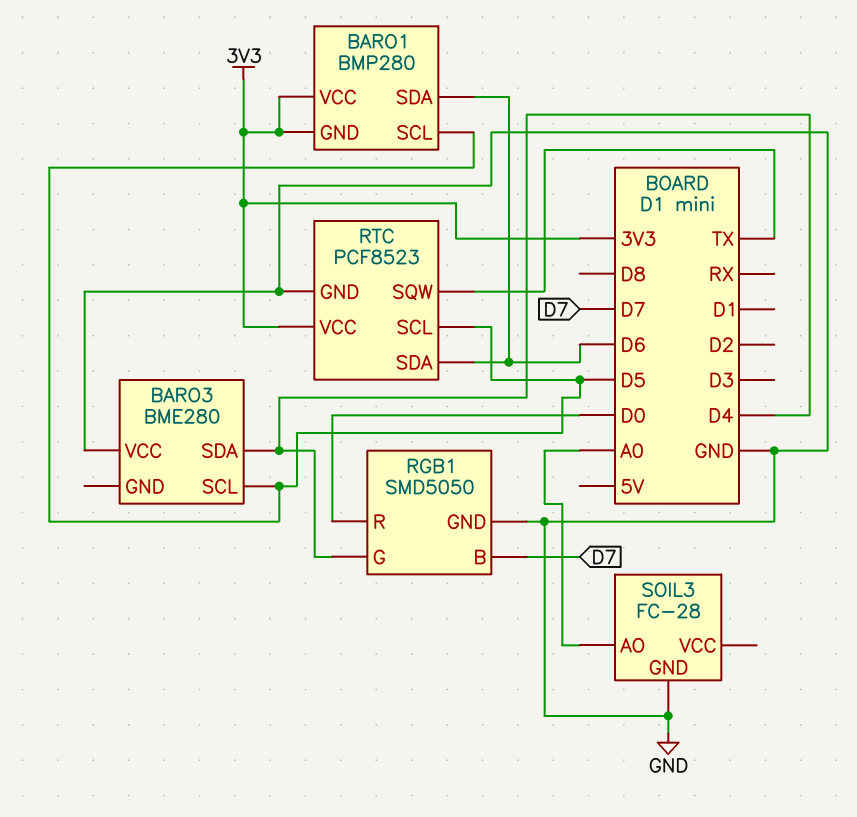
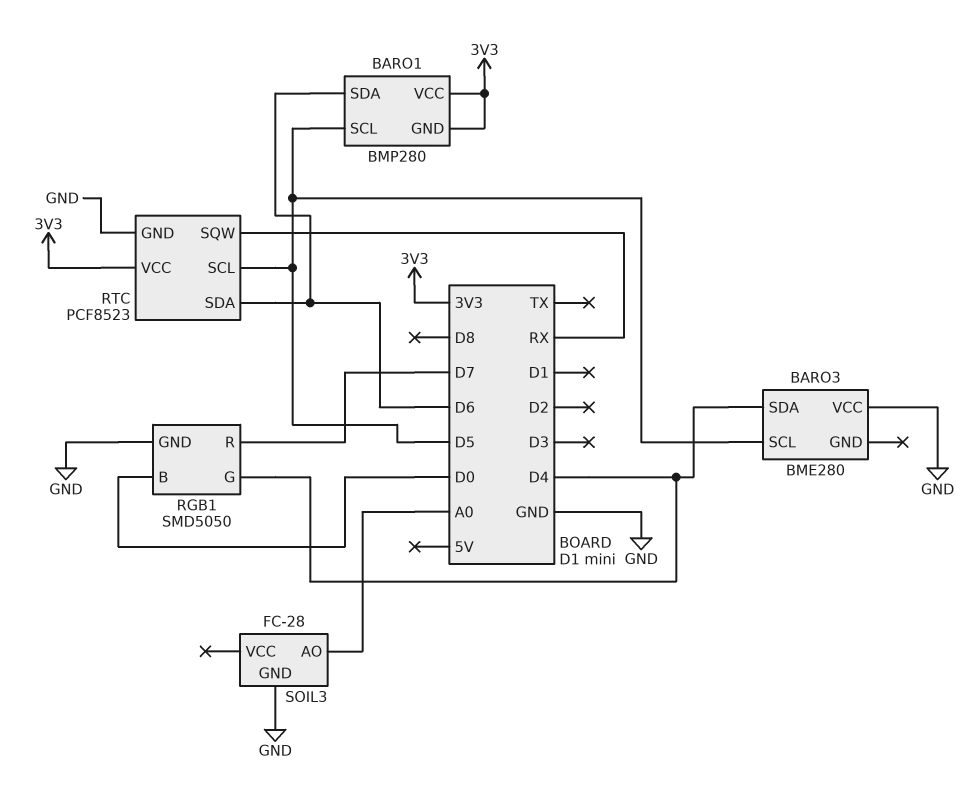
RGB1 pin B: D7 -> D0
RGB1 pin R: D0 -> D7
RTC pin SQW: TX -> RX

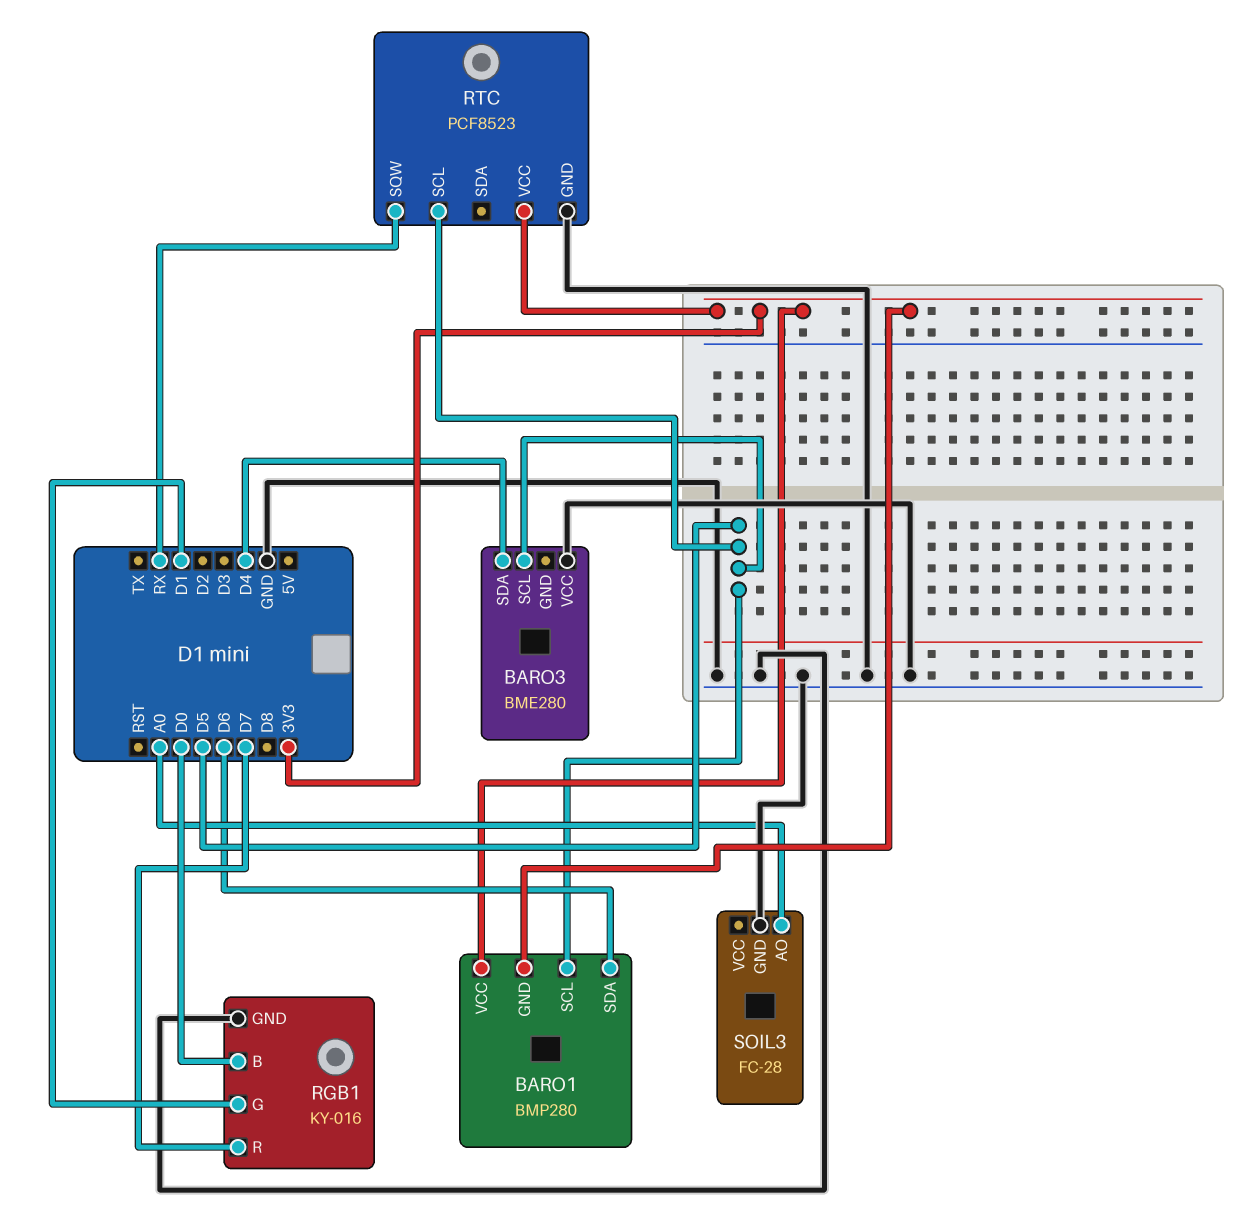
RGB1: SMD5050 -> KY-016
RGB1 pin G: D4 -> D1
RTC pin SDA: D6 -> none

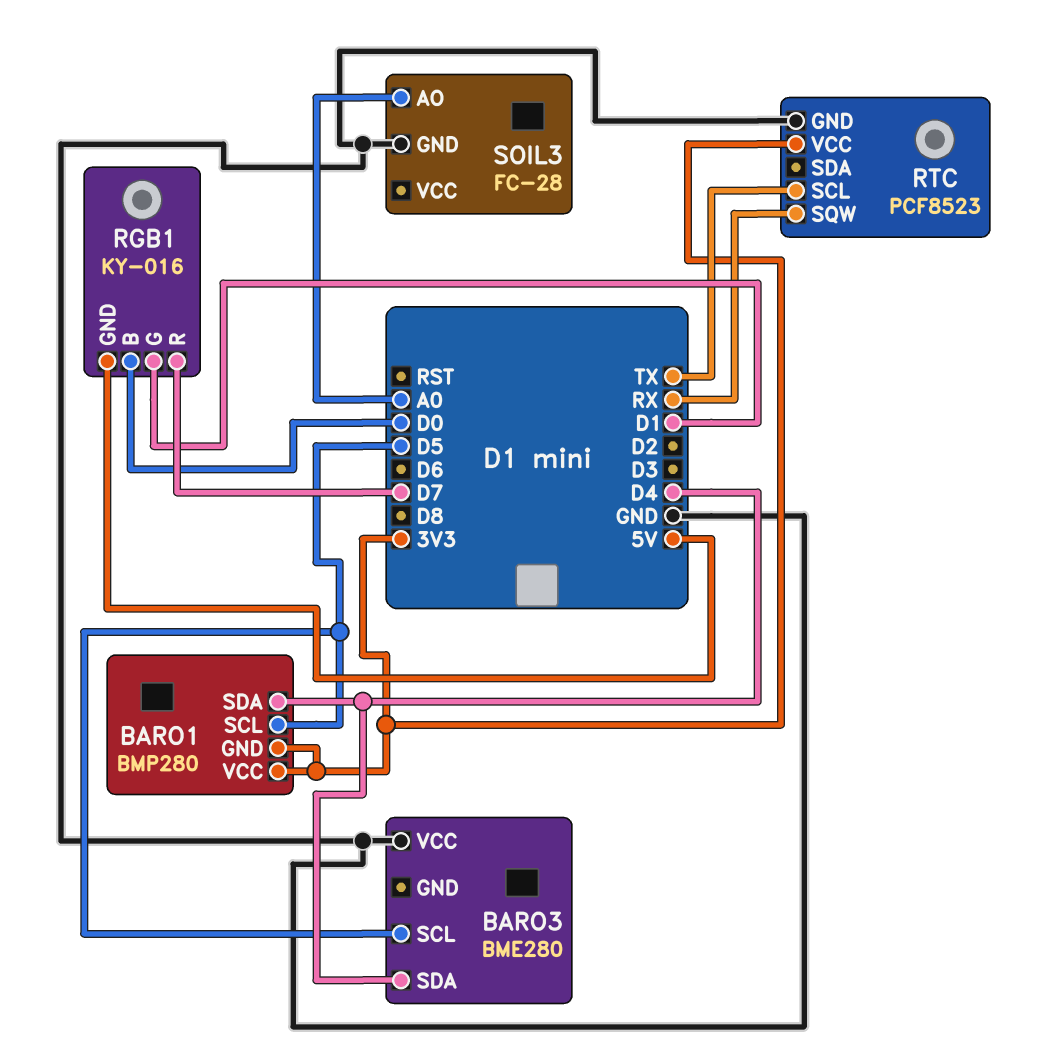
BARO1 pin SDA: D6 -> D4
RGB1 pin GND: GND -> 5V
RTC pin SCL: D5 -> TX

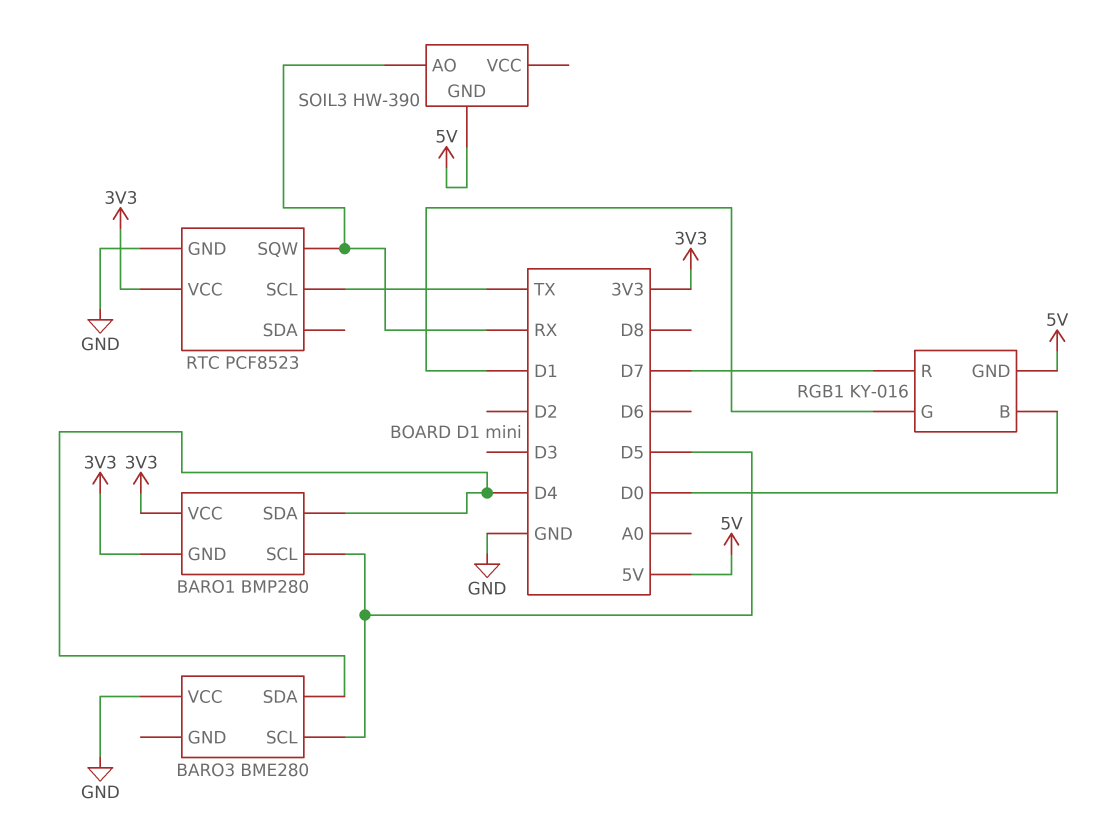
SOIL3: FC-28 -> HW-390
SOIL3 pin AO: A0 -> RX
SOIL3 pin GND: GND -> 5V

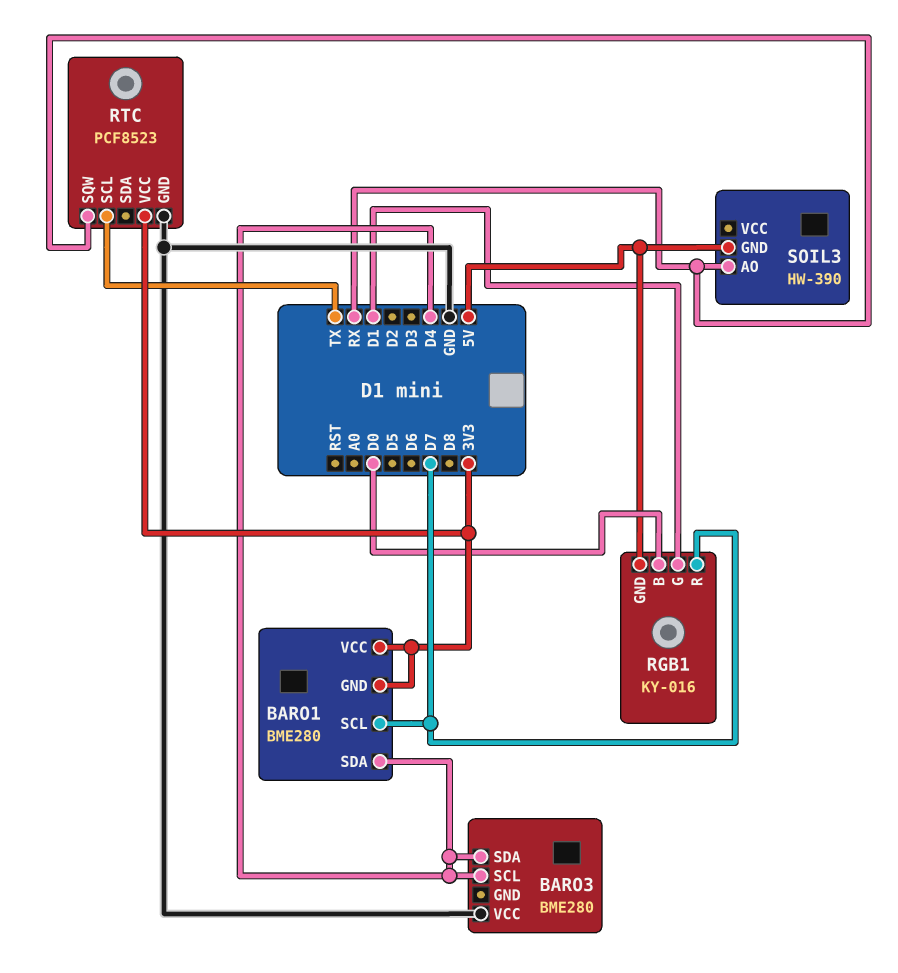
BARO1: BMP280 -> BME280
BARO1 pin SCL: D5 -> D7
BARO3 pin SCL: D5 -> D4

